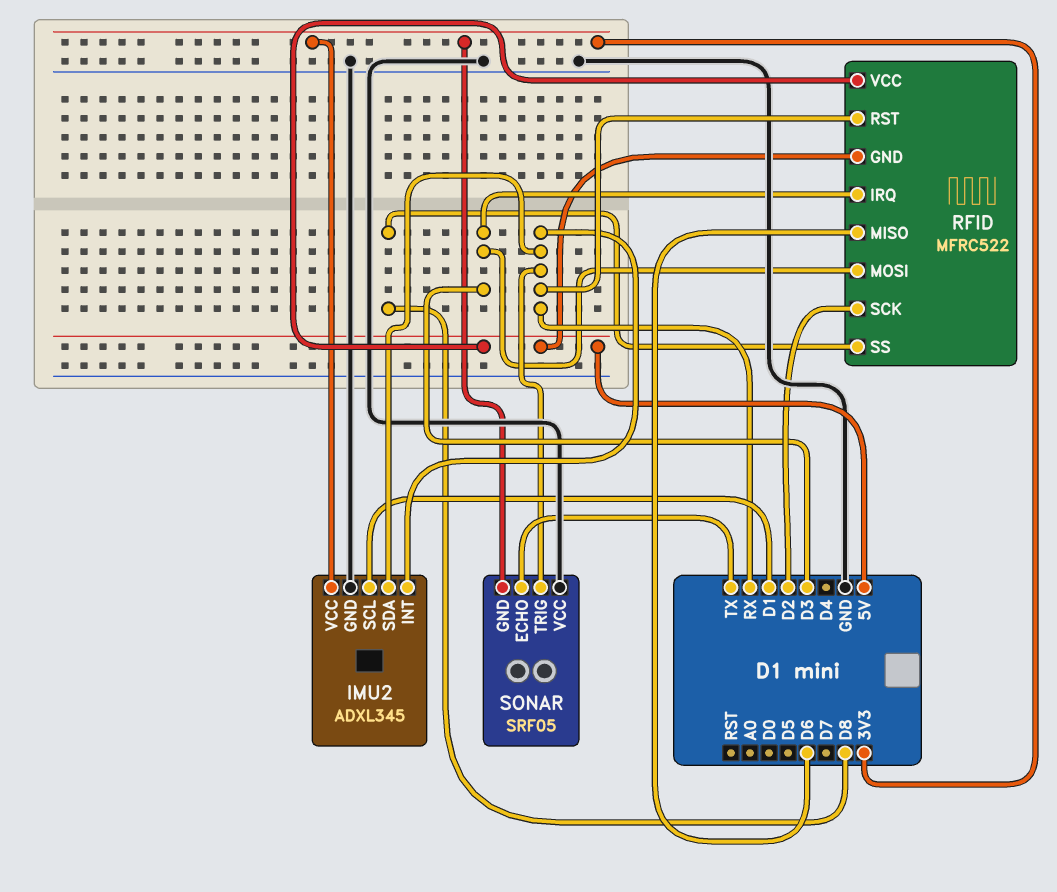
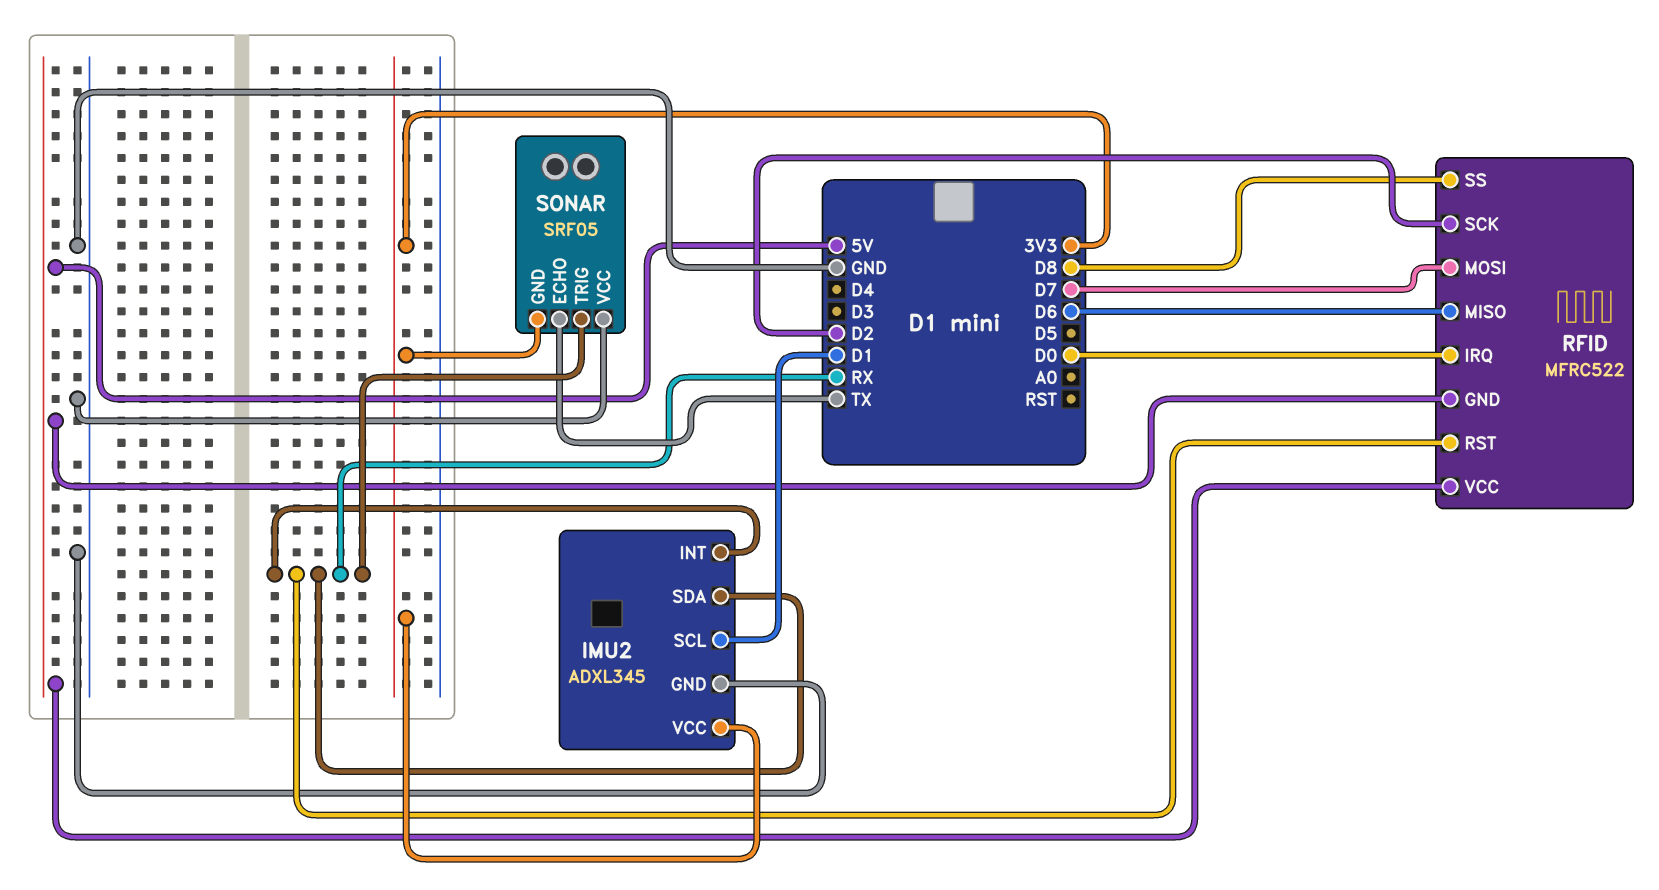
RFID pin IRQ: D3 -> D0
RFID pin MOSI: D3 -> D7

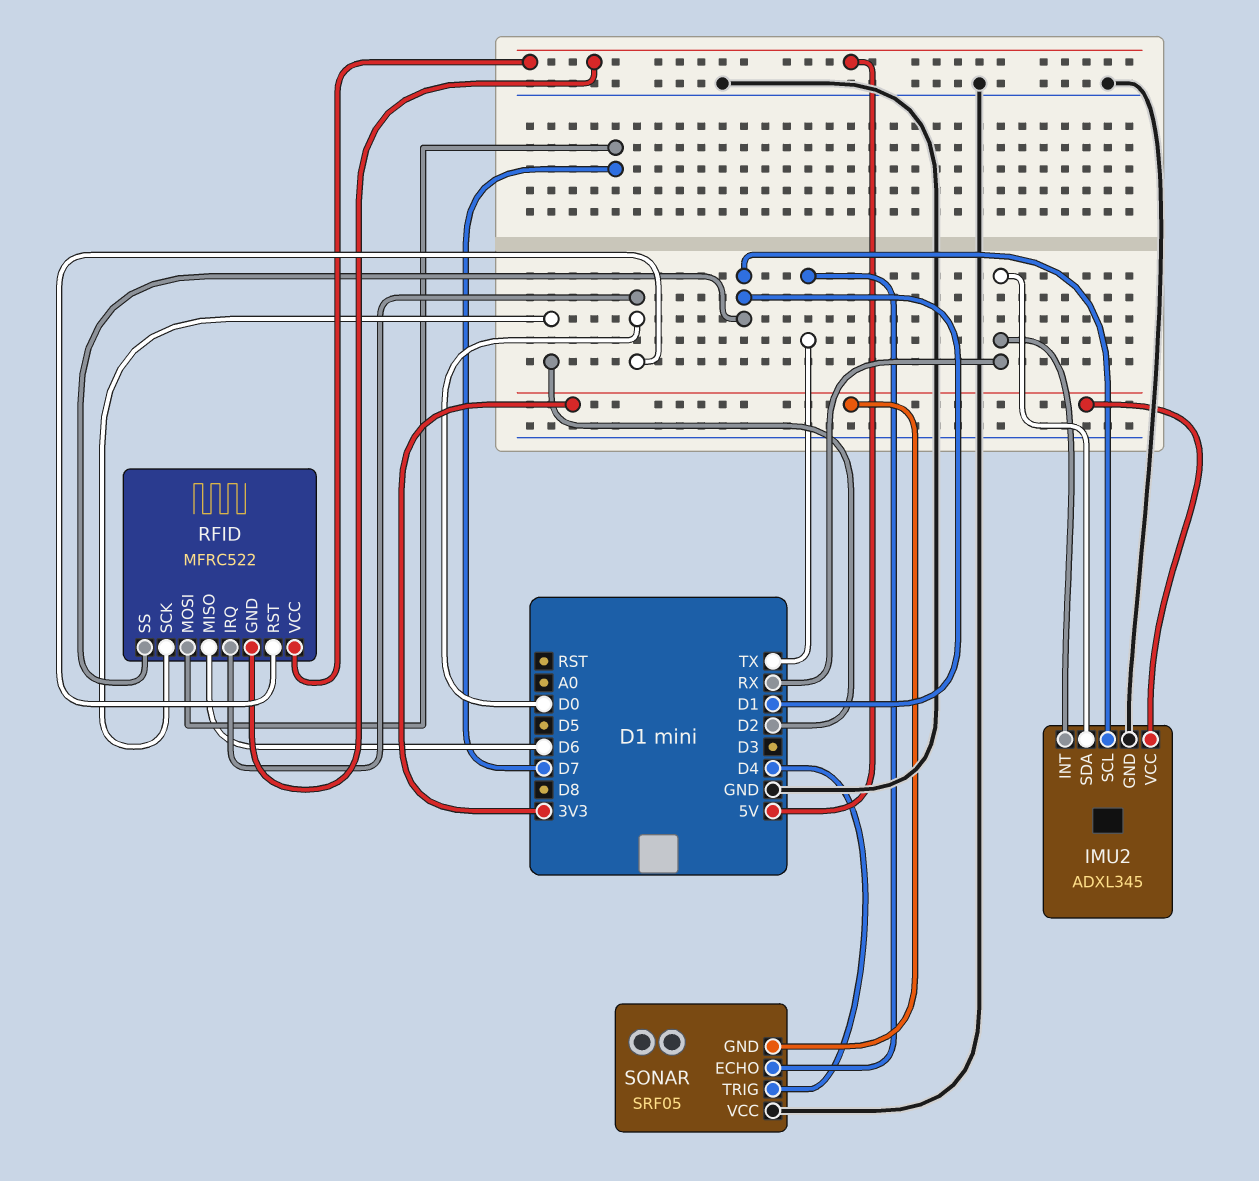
RFID pin RST: RX -> D0
RFID pin SS: D8 -> D1
SONAR pin TRIG: RX -> D4

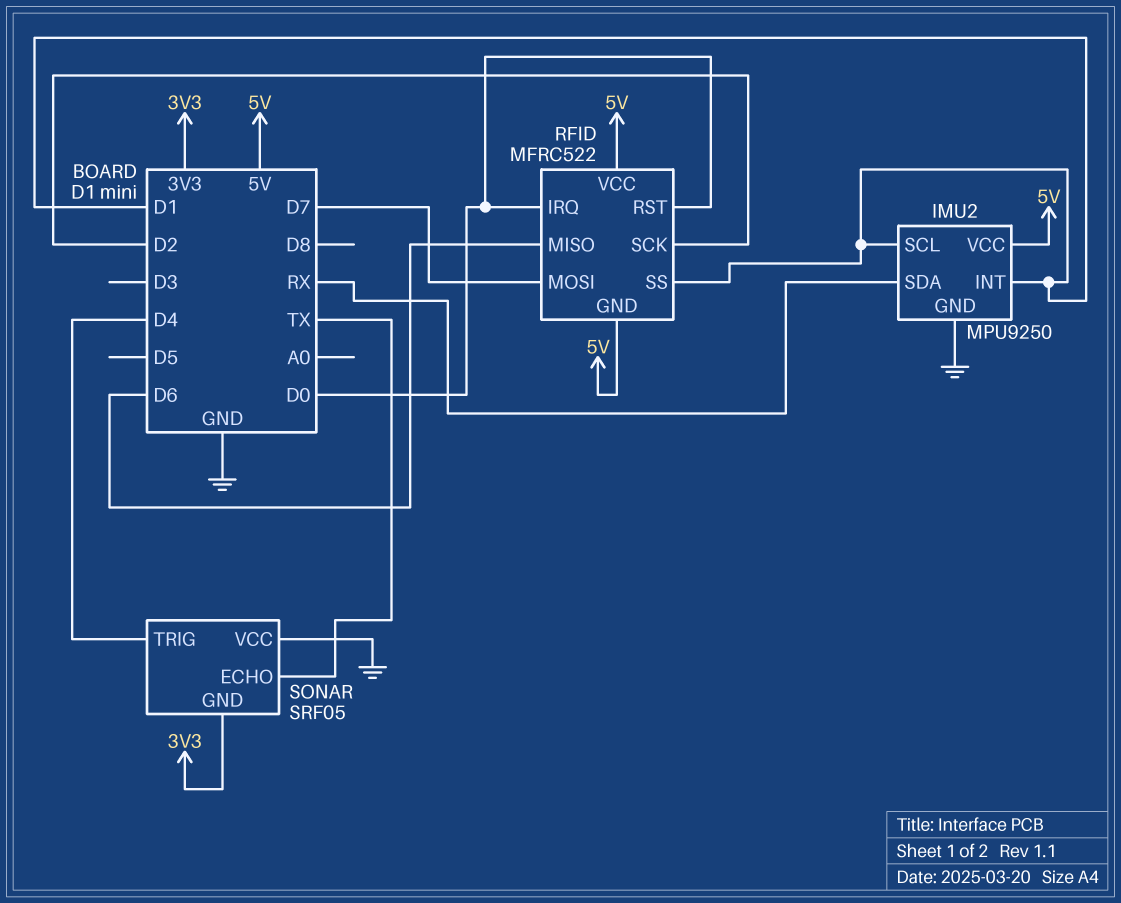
IMU2: ADXL345 -> MPU9250
IMU2 pin INT: RX -> D1
IMU2 pin VCC: 3V3 -> 5V

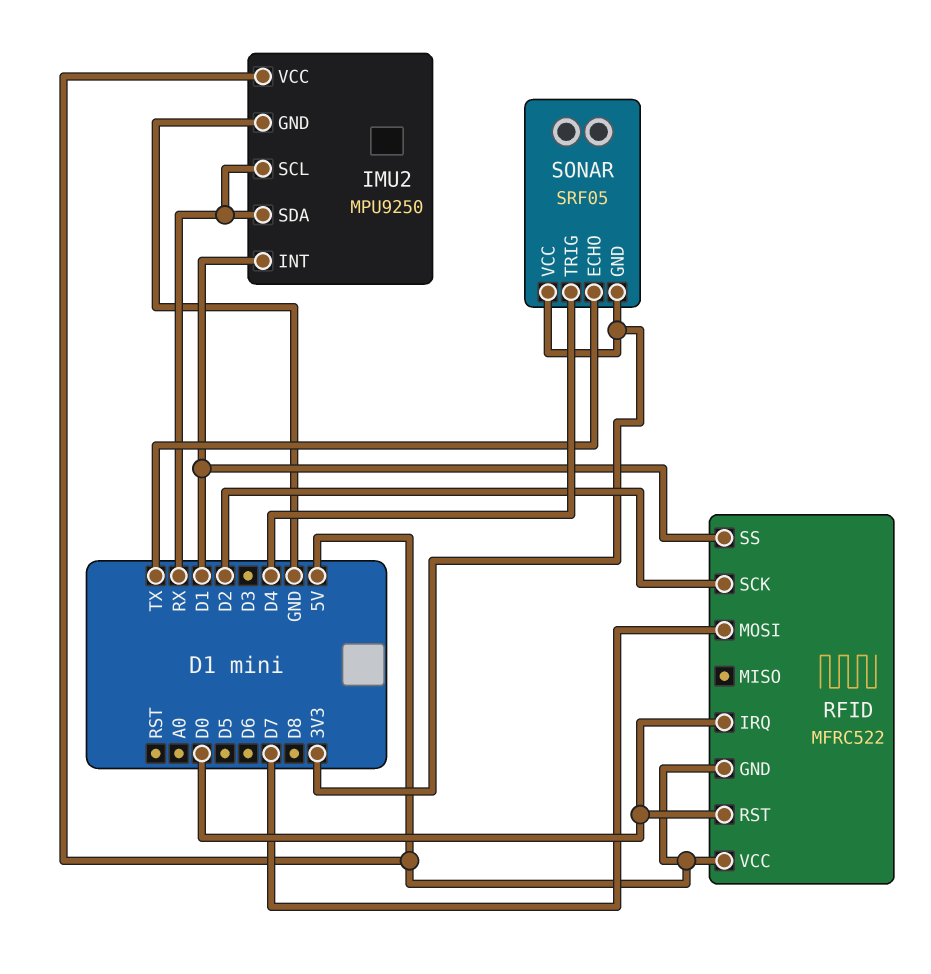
IMU2 pin SCL: D1 -> RX
RFID pin MISO: D6 -> none
SONAR pin VCC: GND -> 3V3

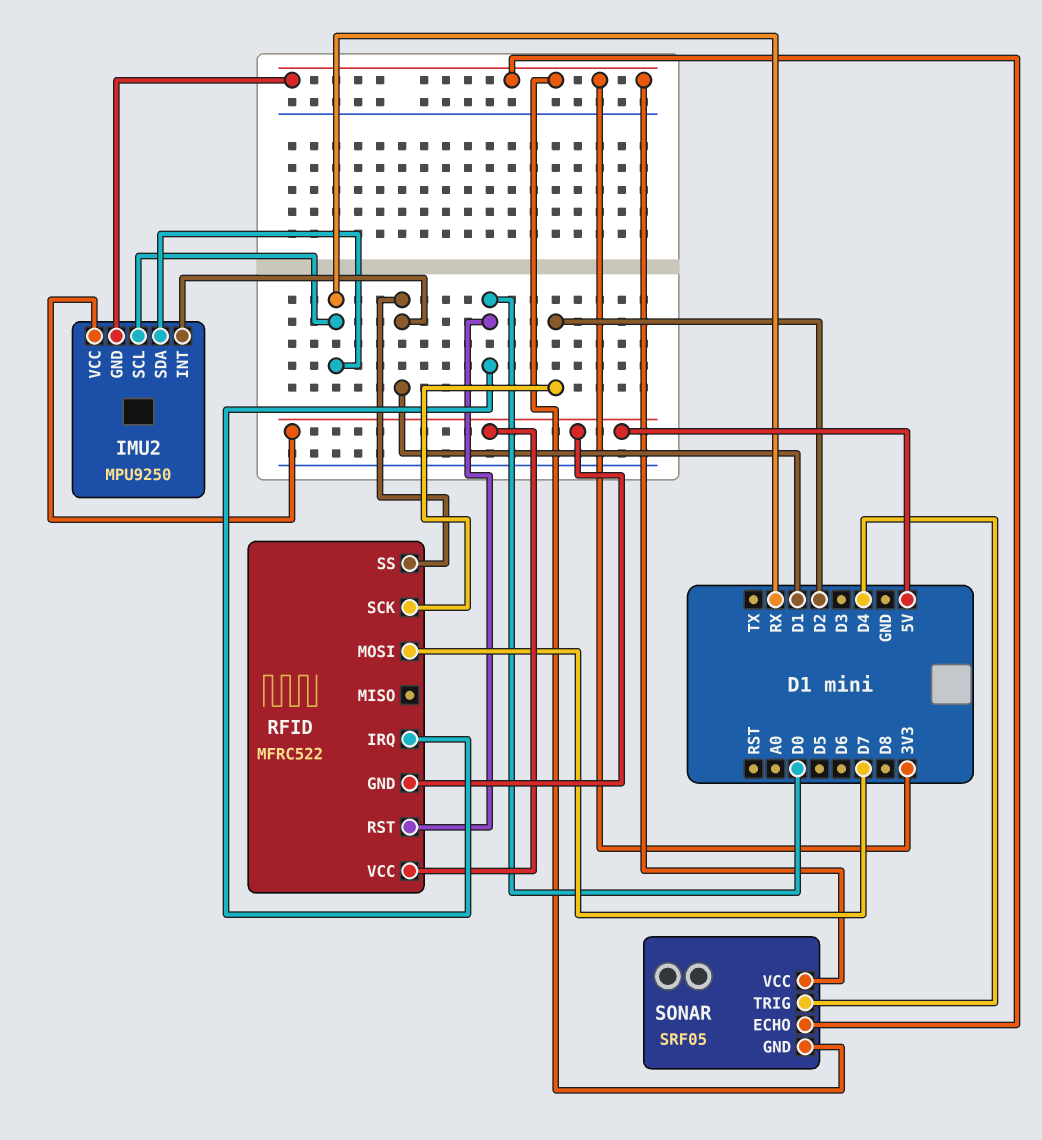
IMU2 pin GND: GND -> 3V3
SONAR pin ECHO: TX -> 3V3

